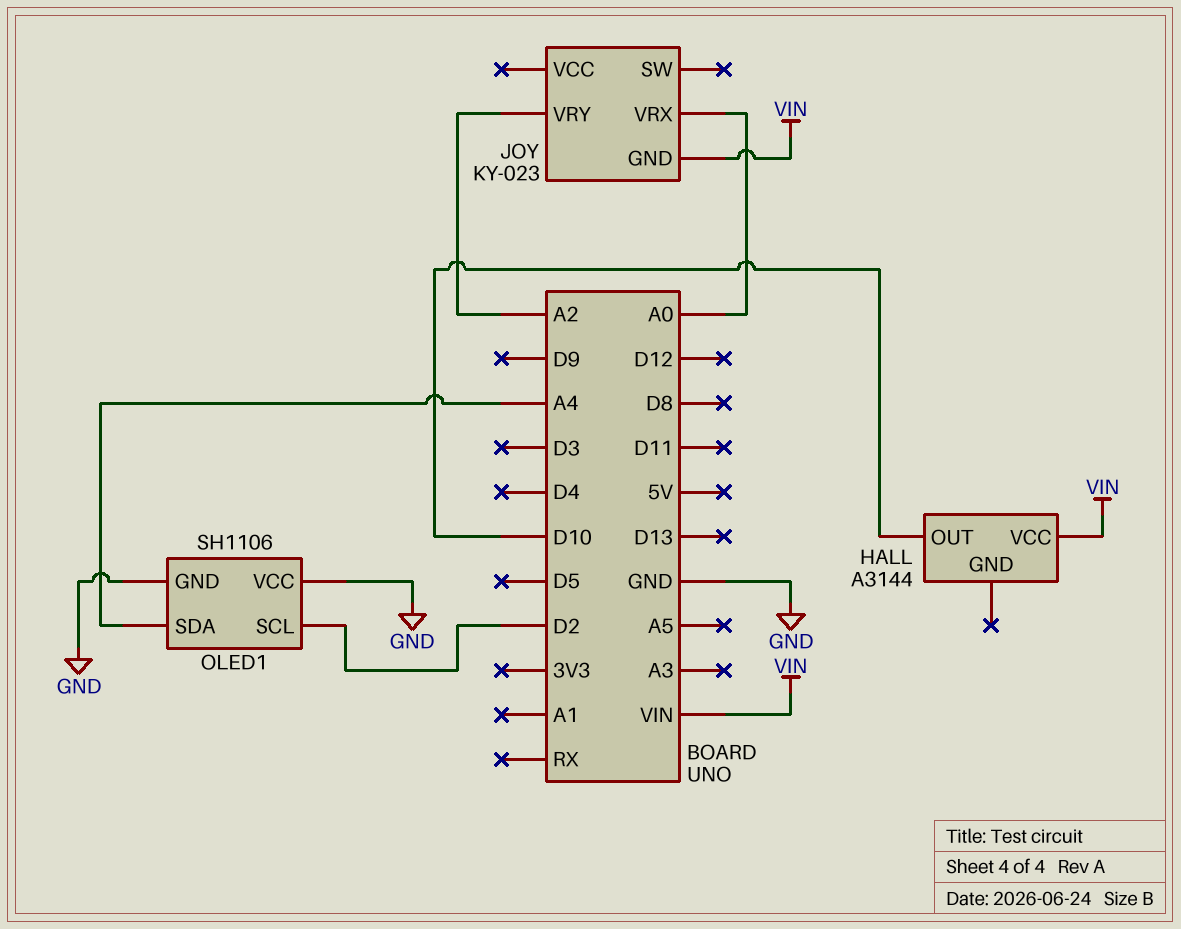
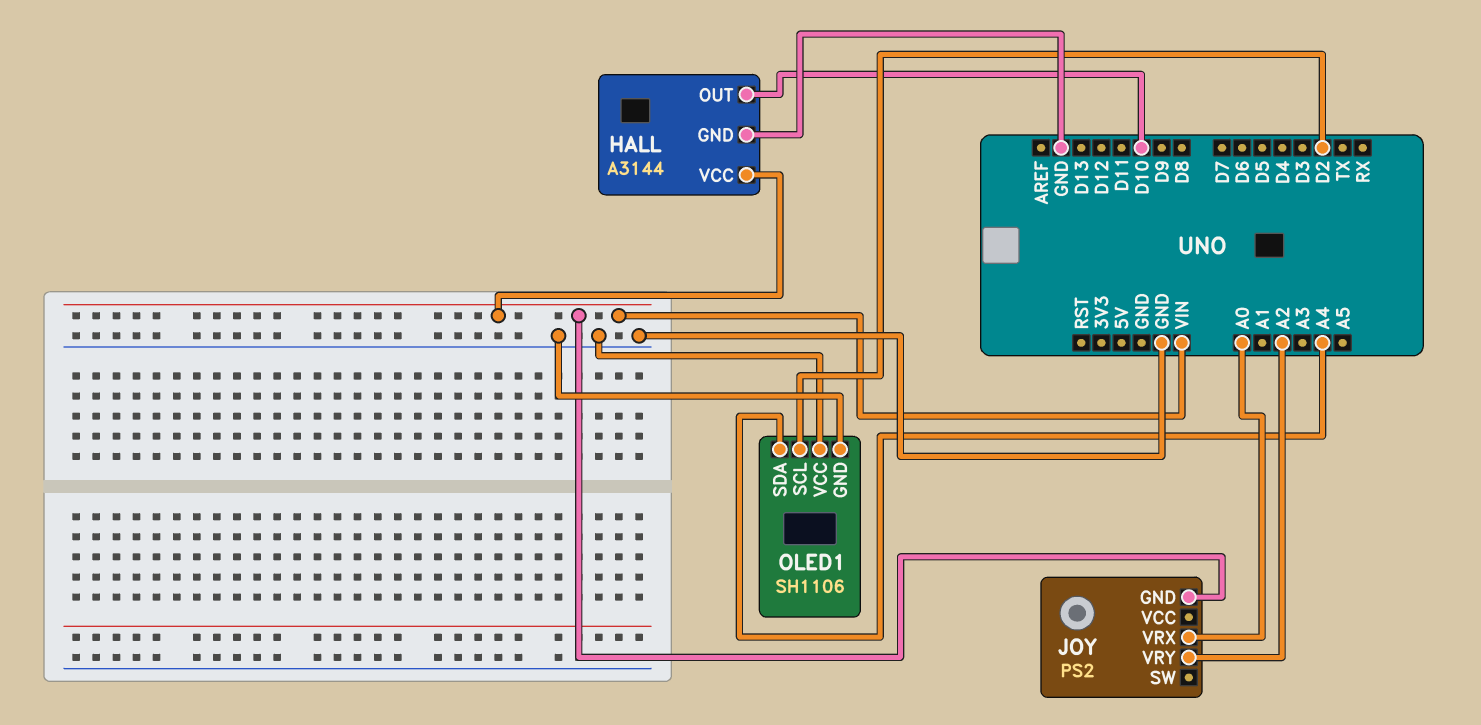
HALL pin GND: none -> GND
JOY: KY-023 -> PS2

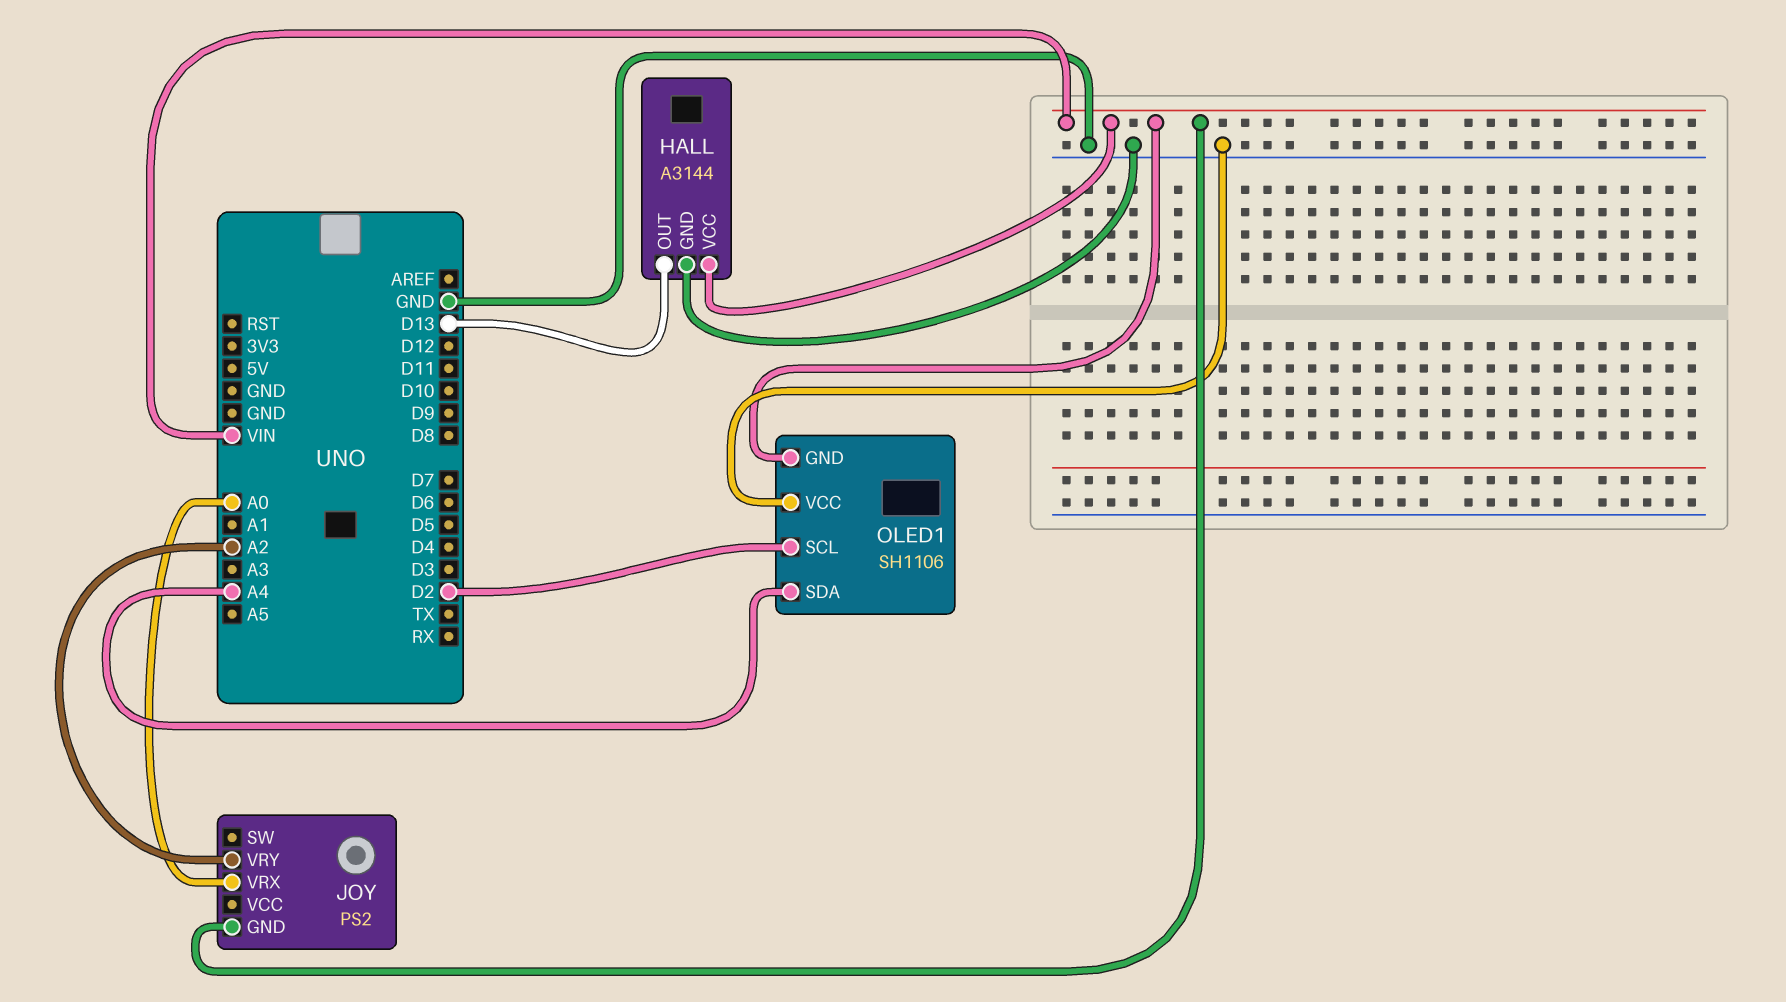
HALL pin OUT: D10 -> D13
OLED1 pin GND: GND -> VIN

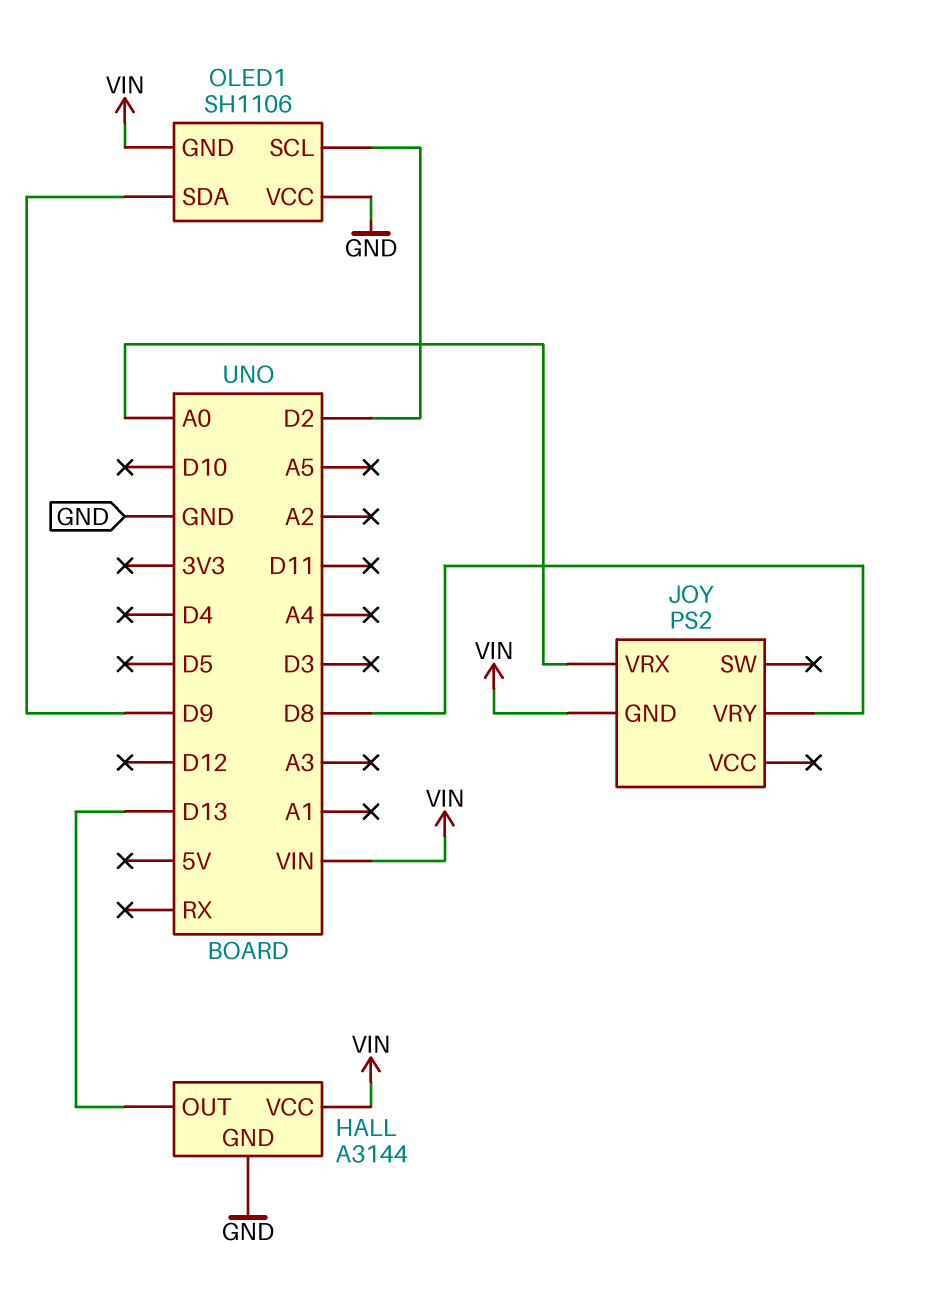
JOY pin VRY: A2 -> D8
OLED1 pin SDA: A4 -> D9

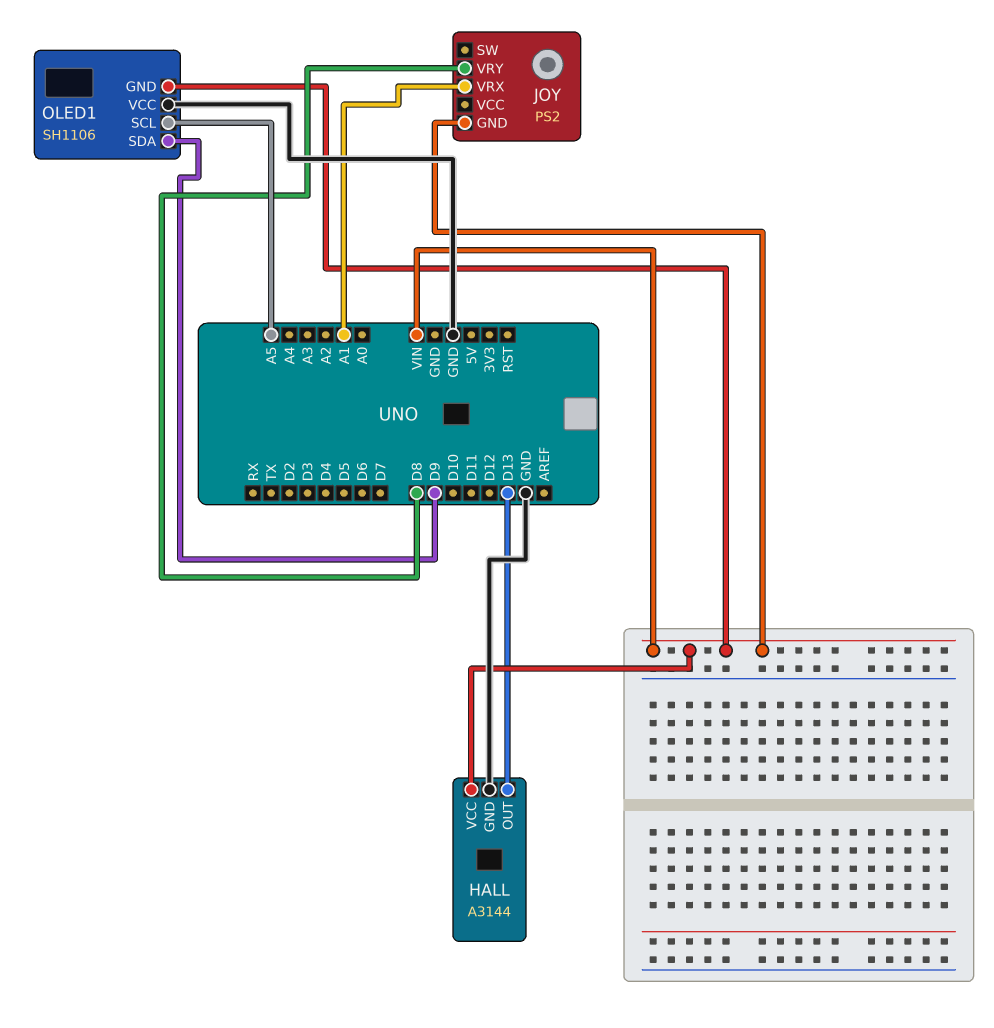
JOY pin VRX: A0 -> A1
OLED1 pin SCL: D2 -> A5

